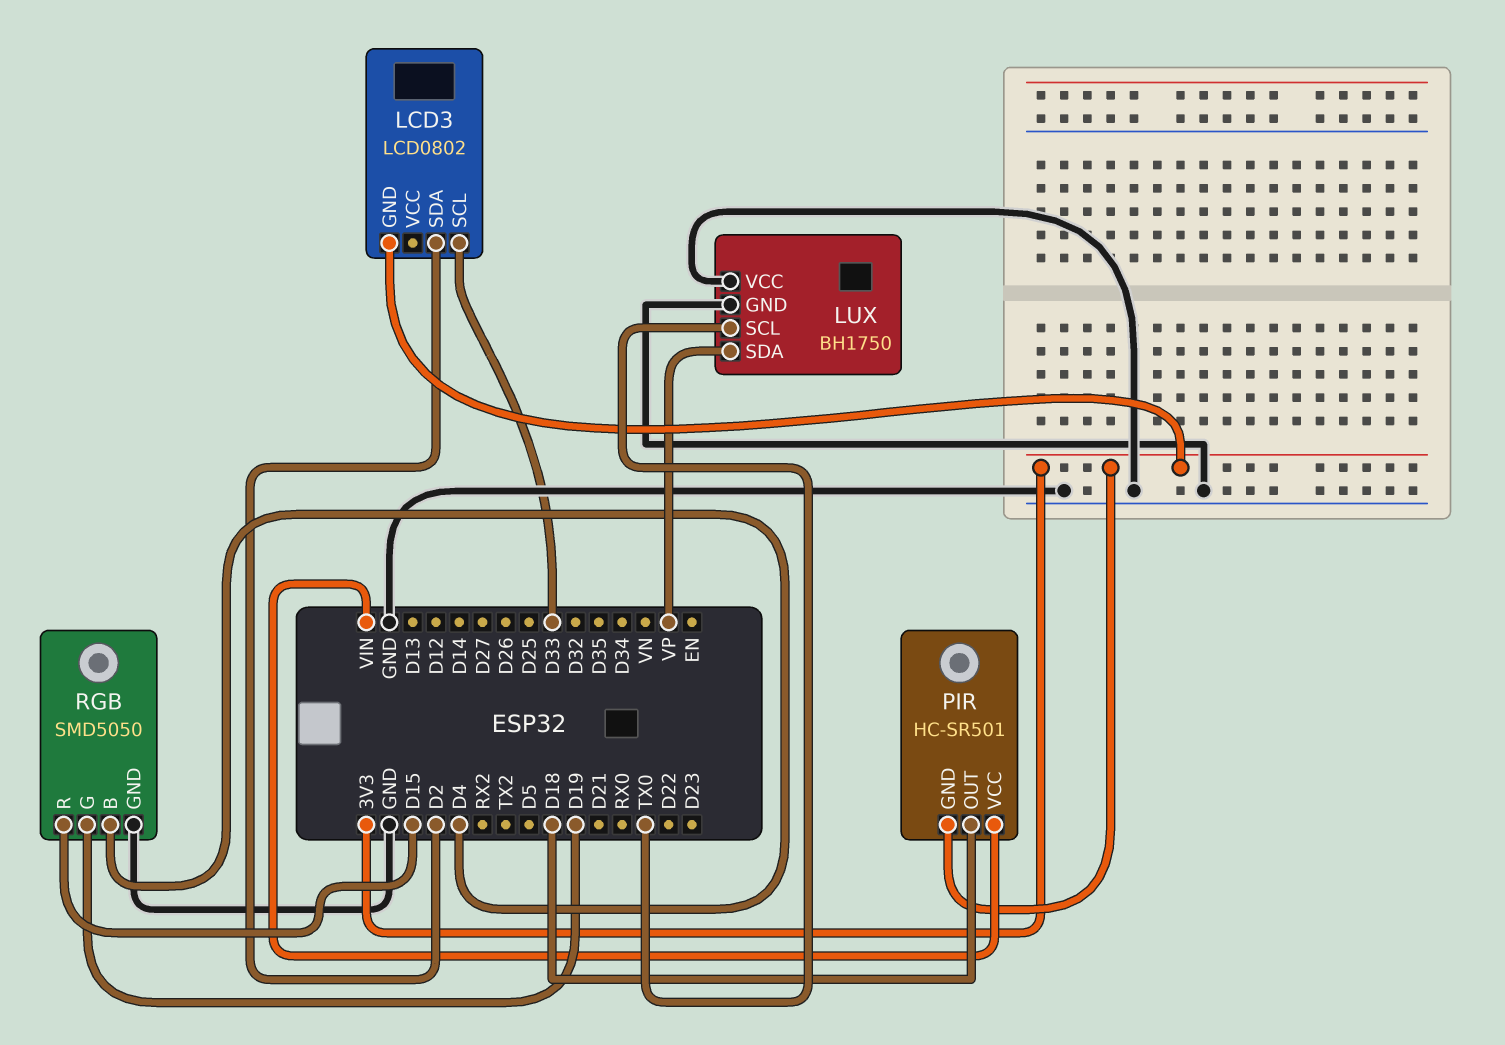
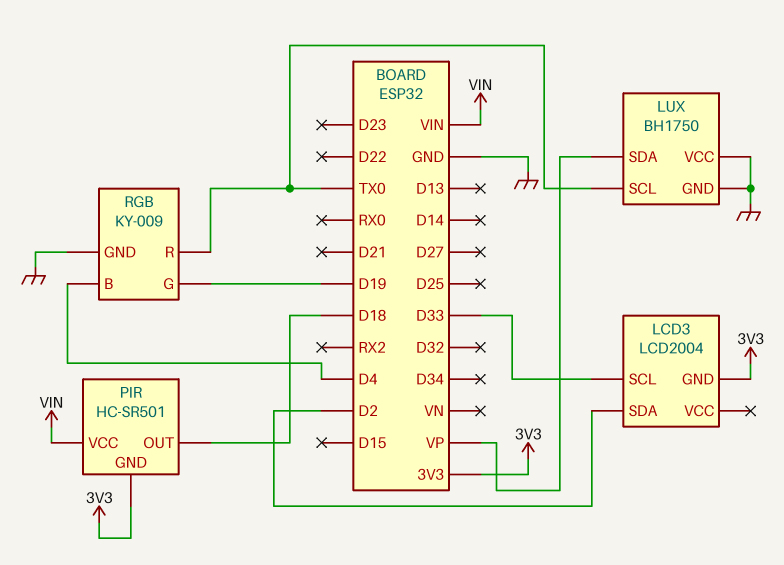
LCD3: LCD0802 -> LCD2004
RGB: SMD5050 -> KY-009
RGB pin R: D15 -> TX0

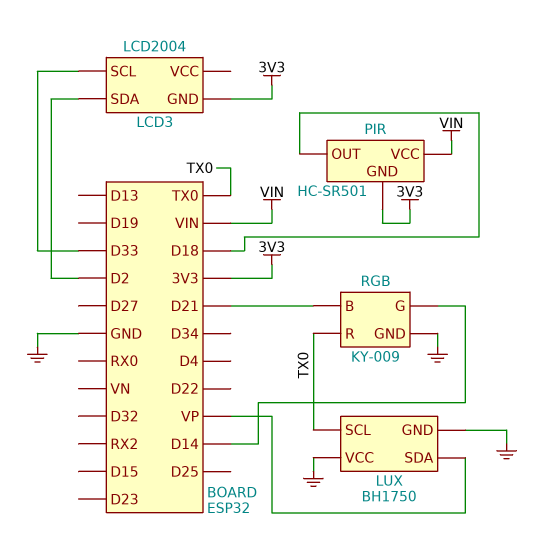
RGB pin B: D4 -> D21
RGB pin G: D19 -> D14

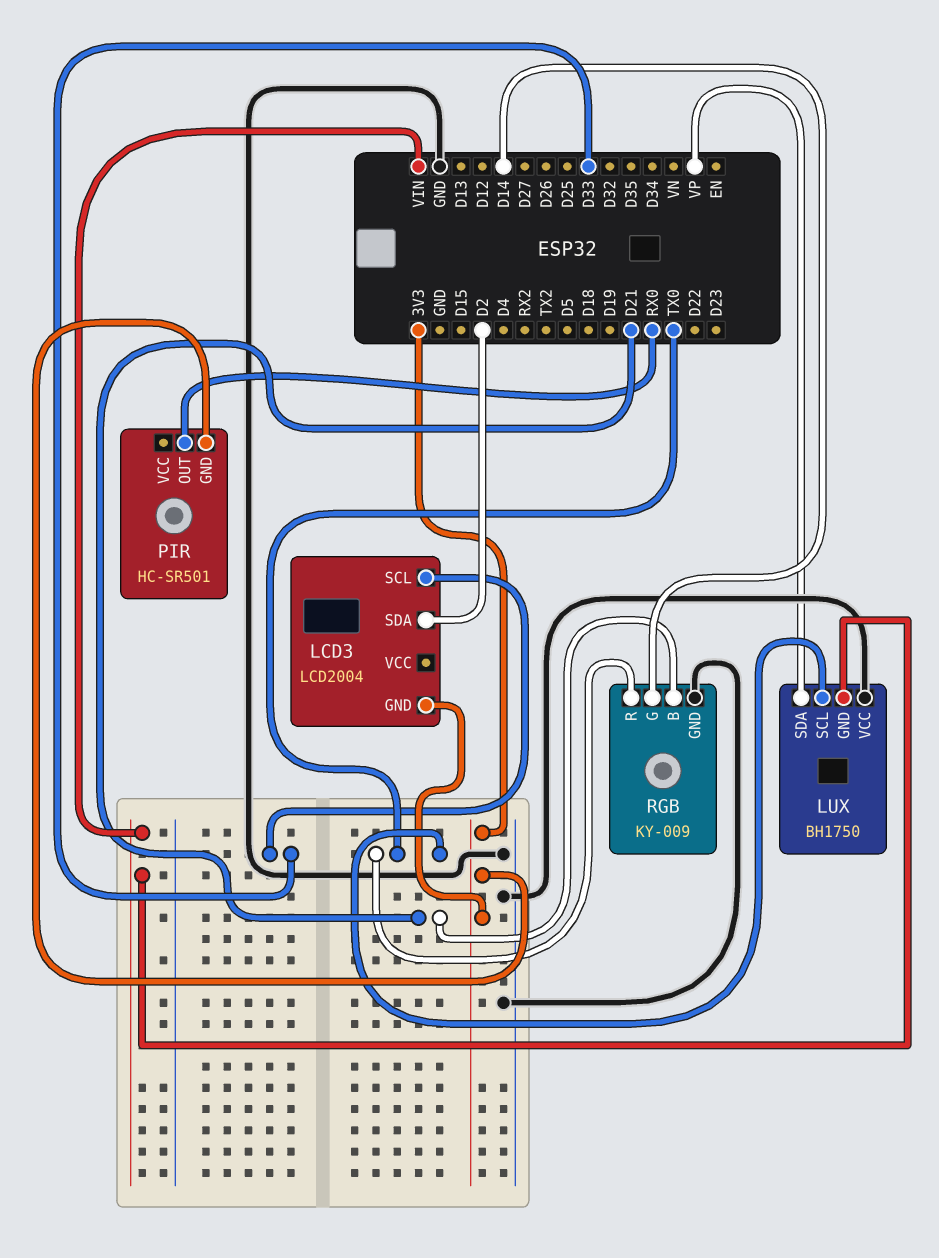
LUX pin GND: GND -> VIN
PIR pin OUT: D18 -> RX0
PIR pin VCC: VIN -> none

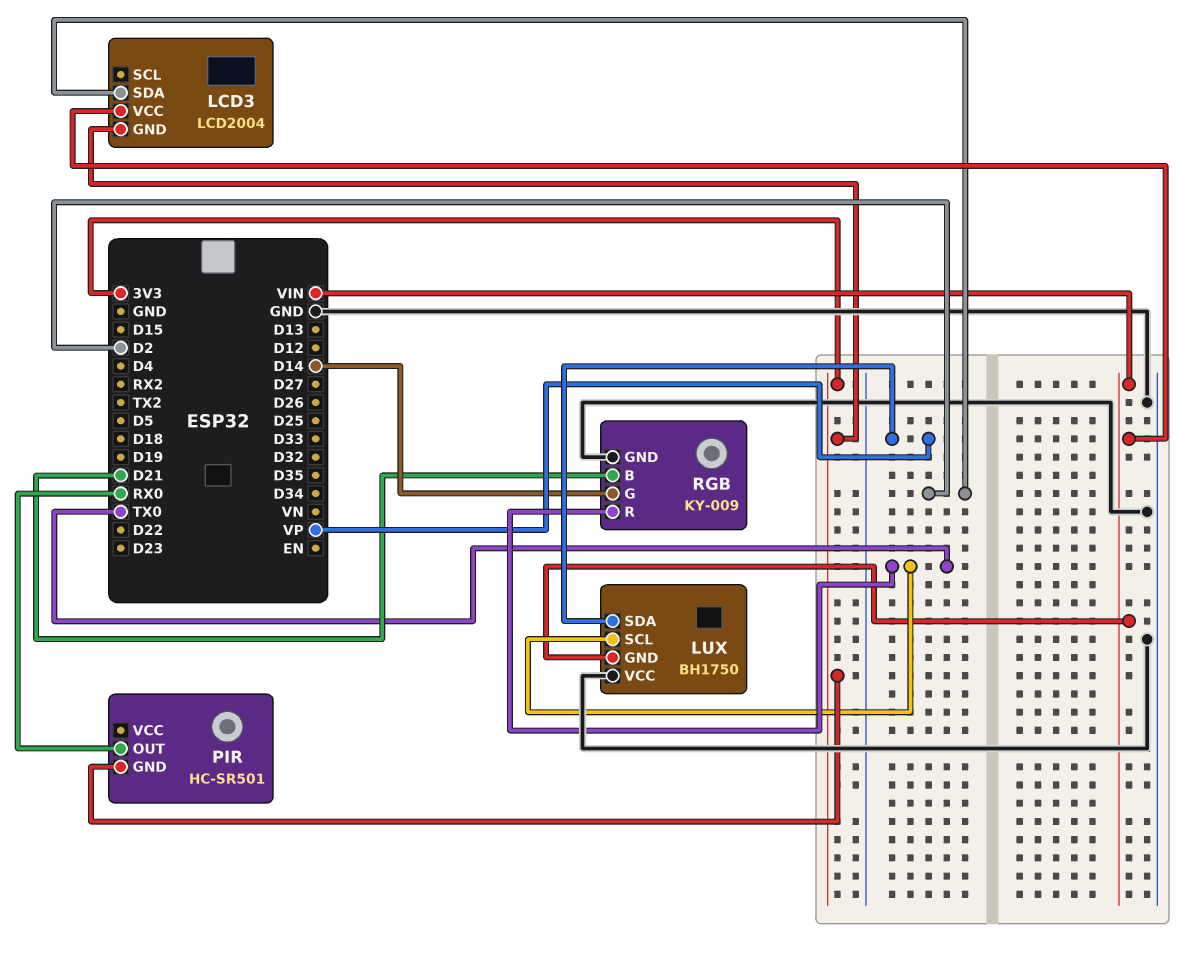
LCD3 pin SCL: D33 -> none
LCD3 pin VCC: none -> VIN

